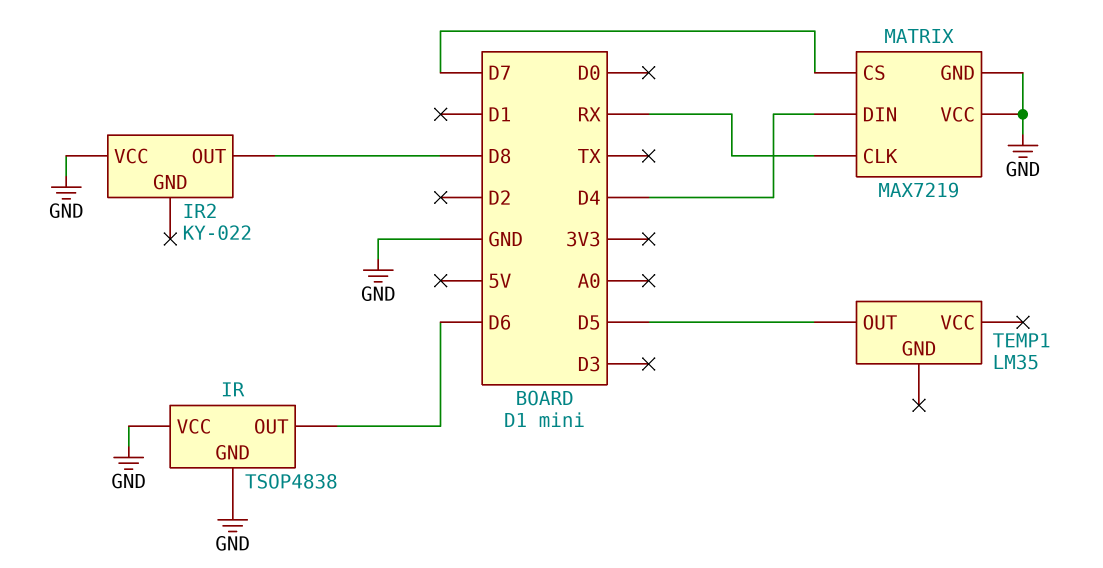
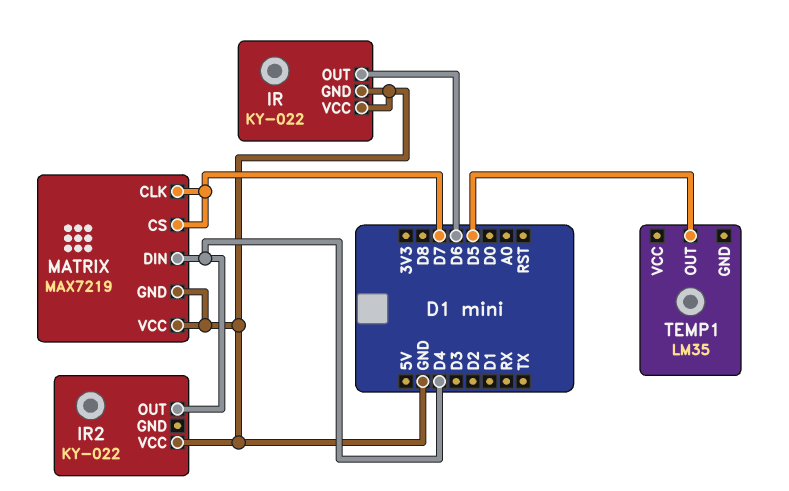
IR: TSOP4838 -> KY-022
IR2 pin OUT: D8 -> D4
MATRIX pin CLK: RX -> D7

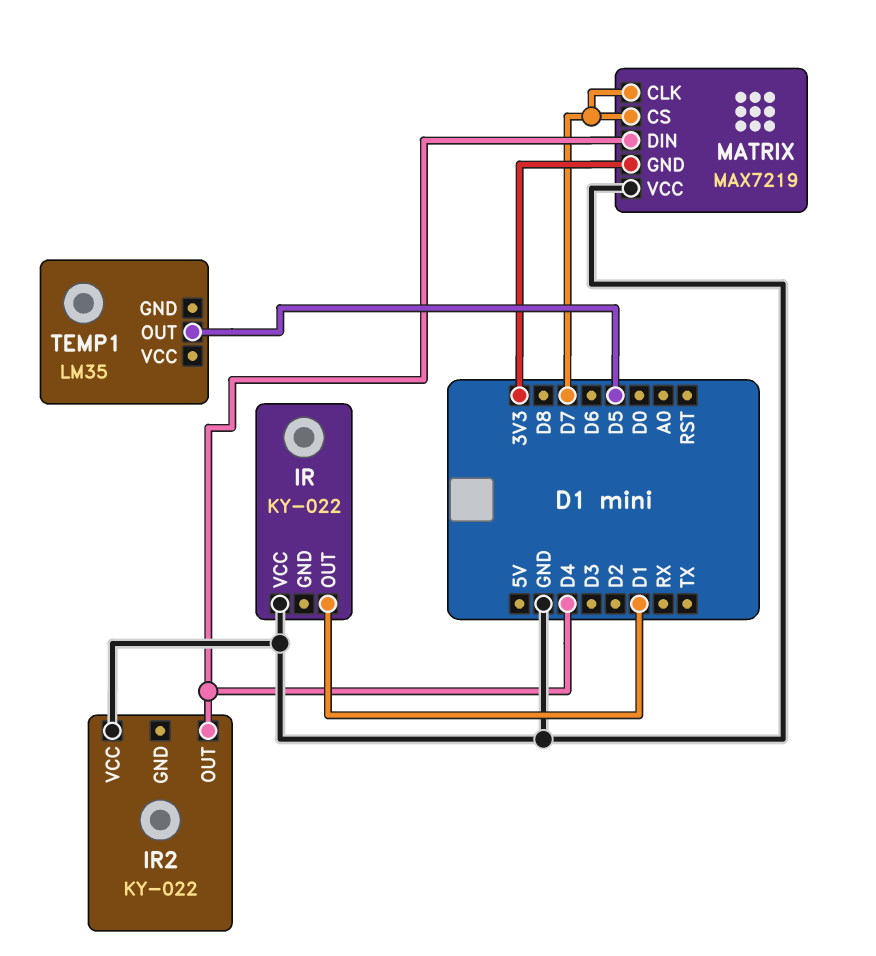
IR pin GND: GND -> none
IR pin OUT: D6 -> D1
MATRIX pin GND: GND -> 3V3

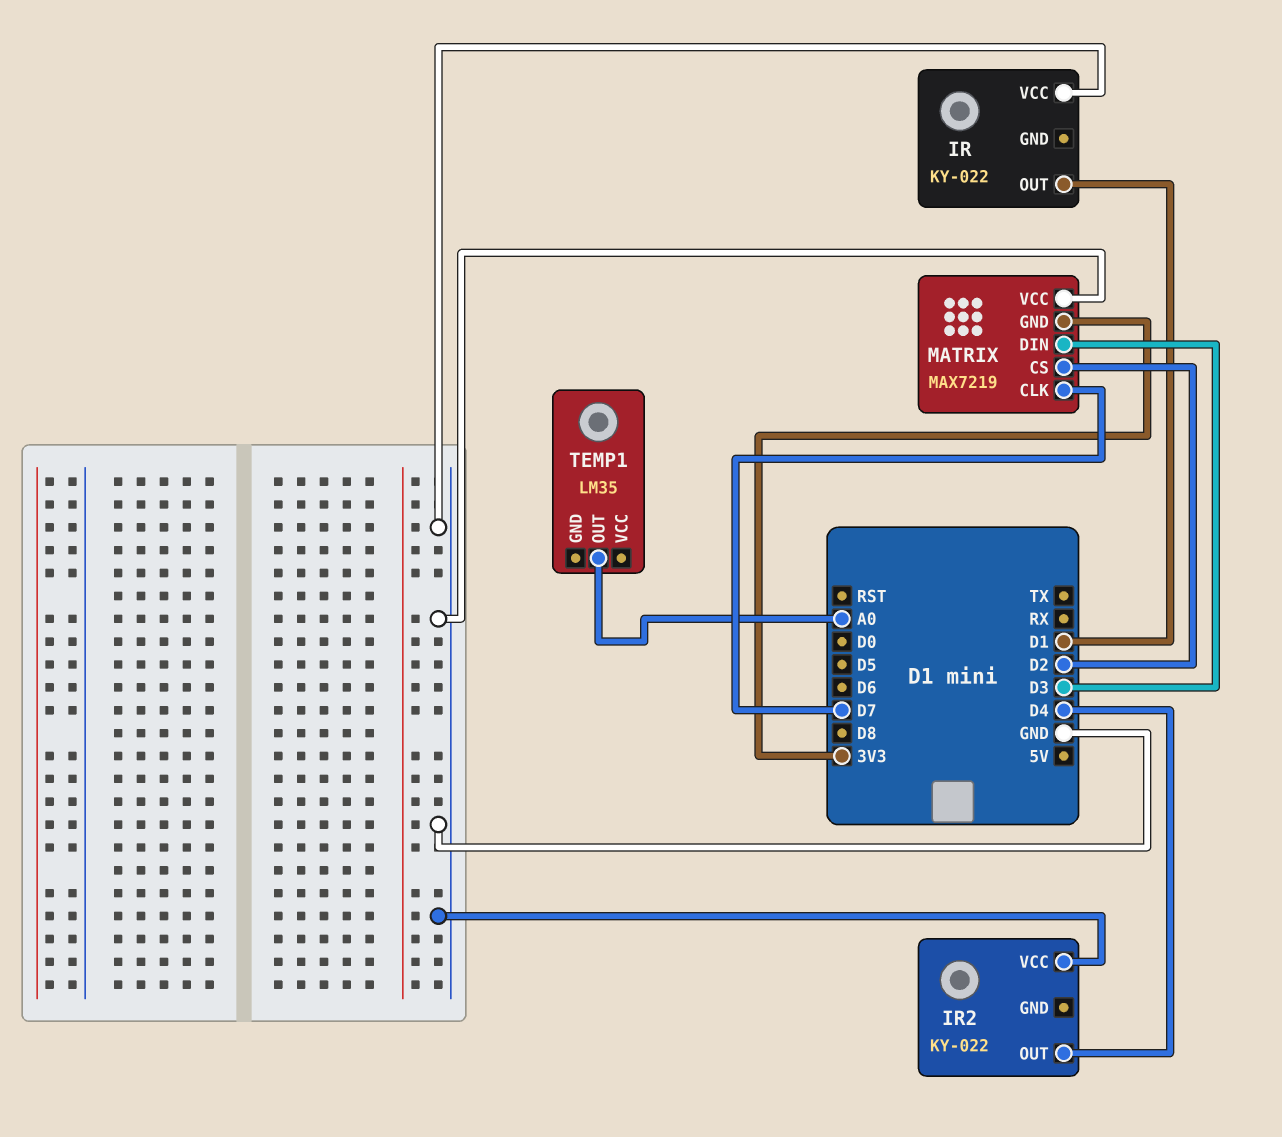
MATRIX pin CS: D7 -> D2
MATRIX pin DIN: D4 -> D3
TEMP1 pin OUT: D5 -> A0

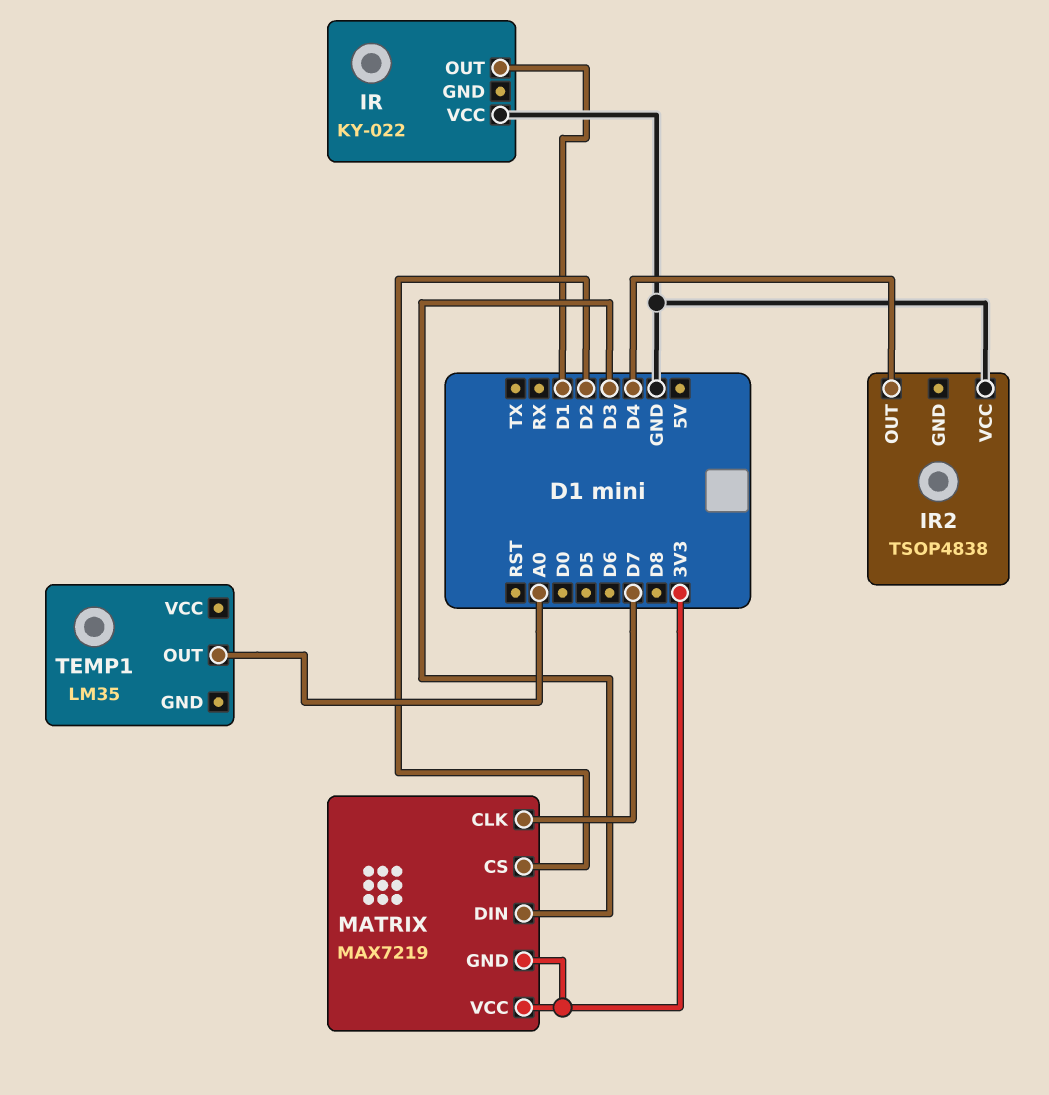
IR2: KY-022 -> TSOP4838
MATRIX pin VCC: GND -> 3V3

